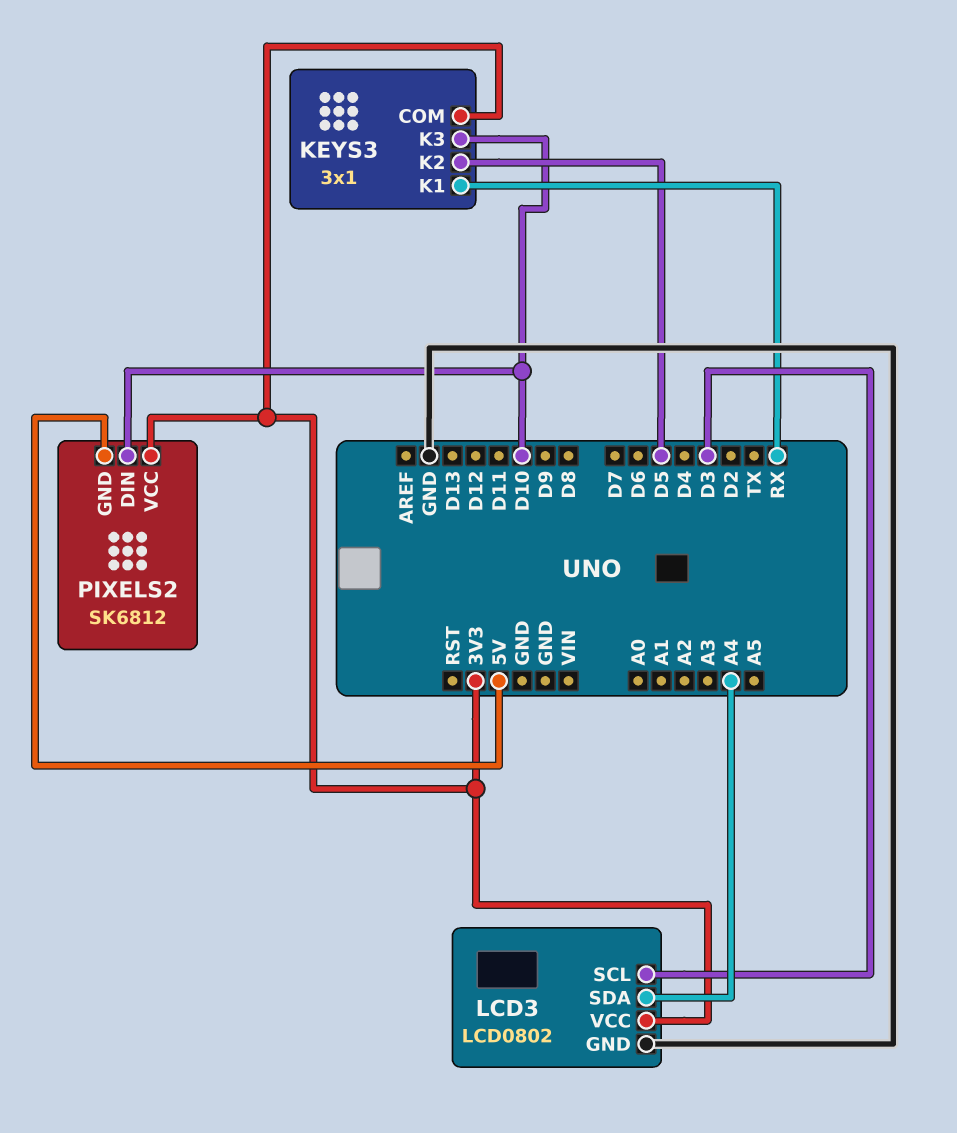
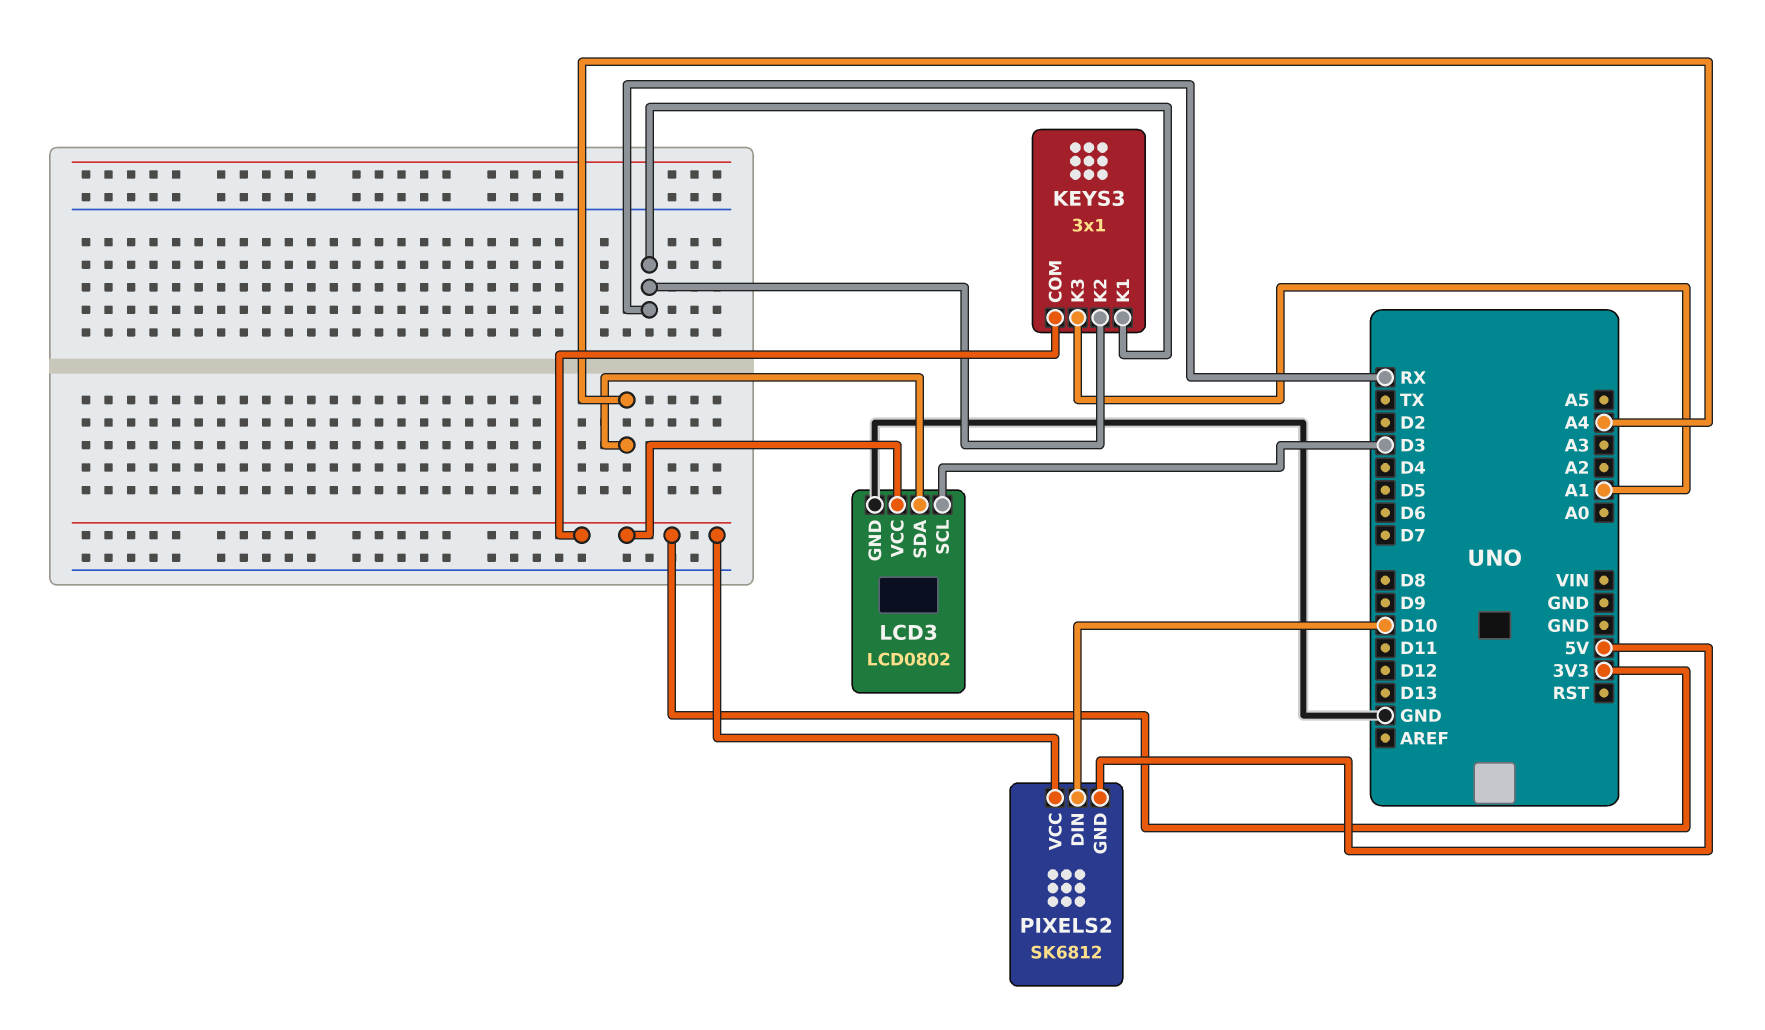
KEYS3 pin K2: D5 -> RX
KEYS3 pin K3: D10 -> A1

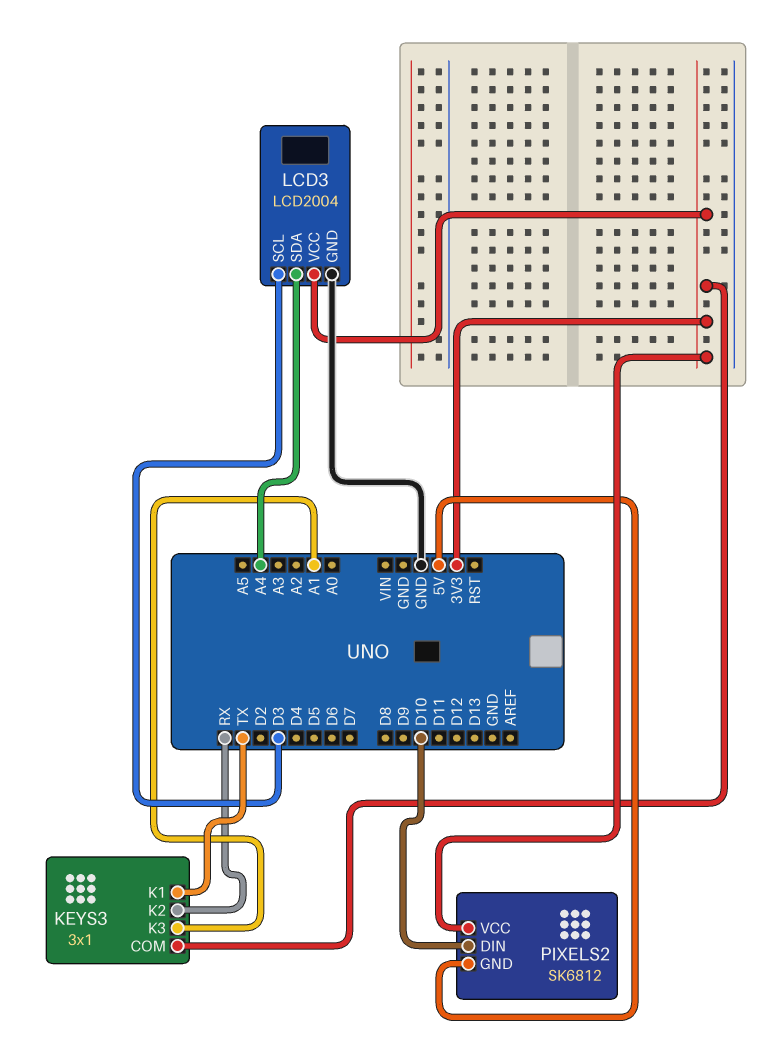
KEYS3 pin K1: RX -> TX
LCD3: LCD0802 -> LCD2004

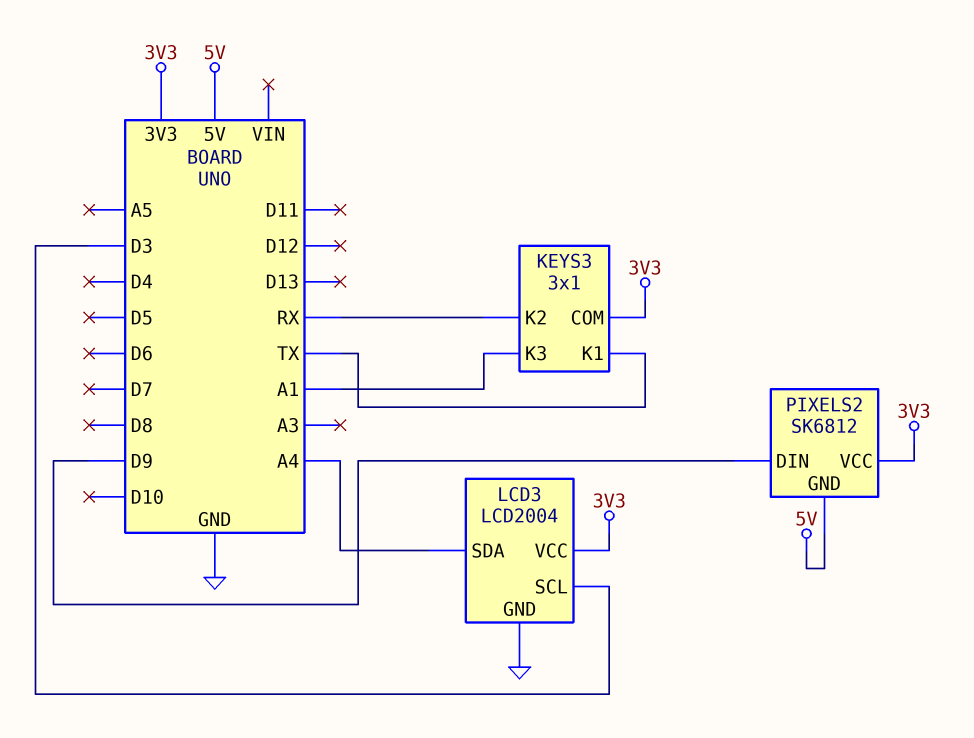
PIXELS2 pin DIN: D10 -> D9

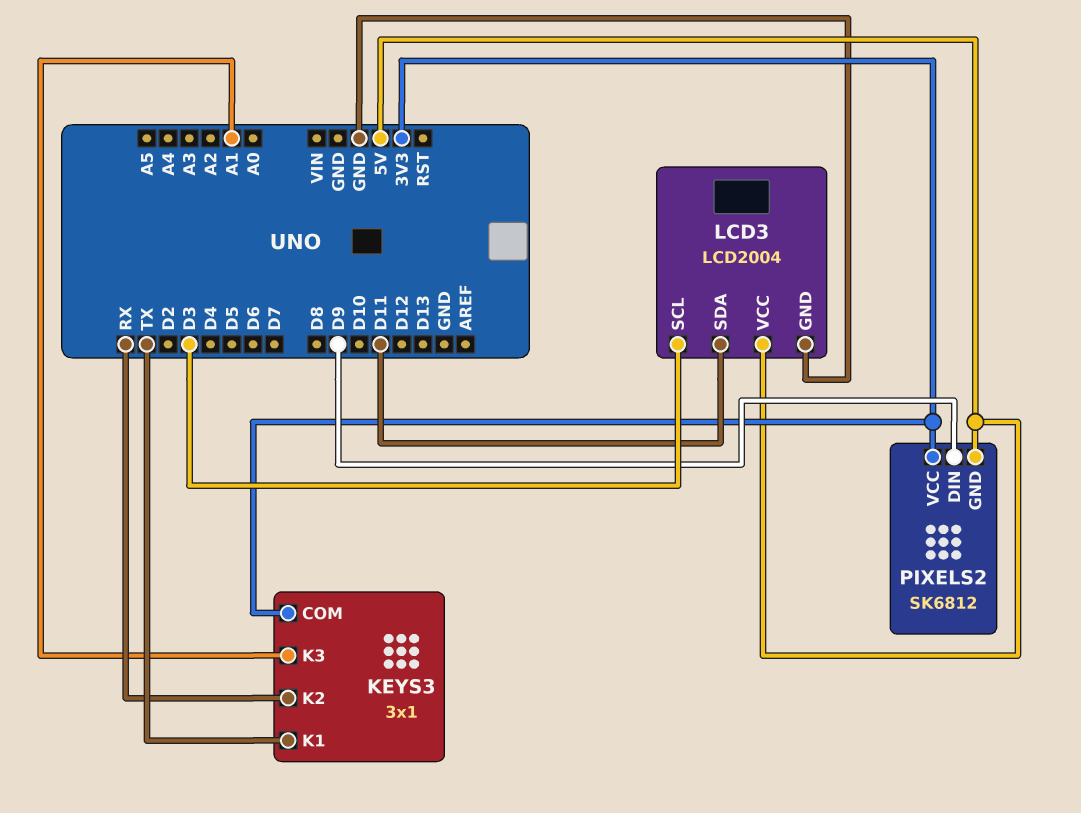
LCD3 pin SDA: A4 -> D11
LCD3 pin VCC: 3V3 -> 5V

